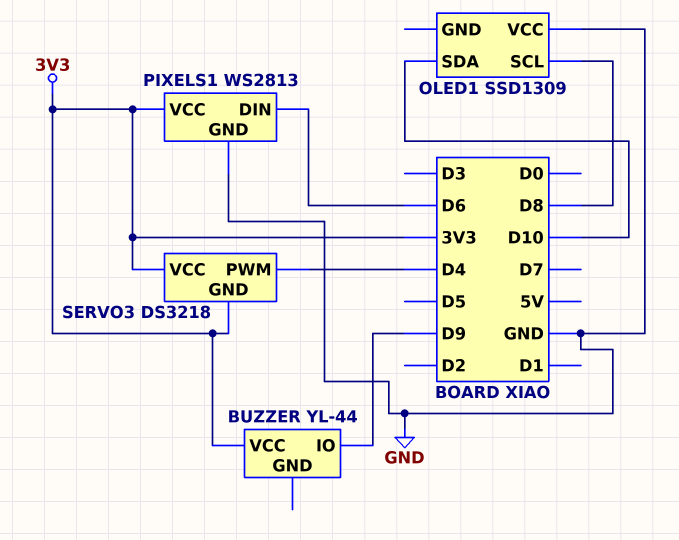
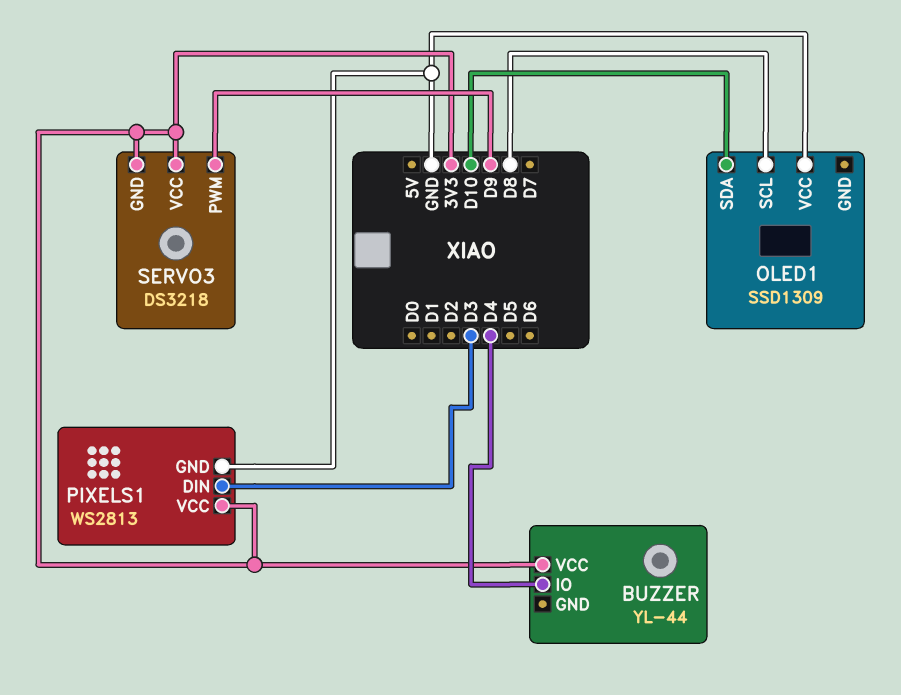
BUZZER pin IO: D9 -> D4
PIXELS1 pin DIN: D6 -> D3
SERVO3 pin PWM: D4 -> D9

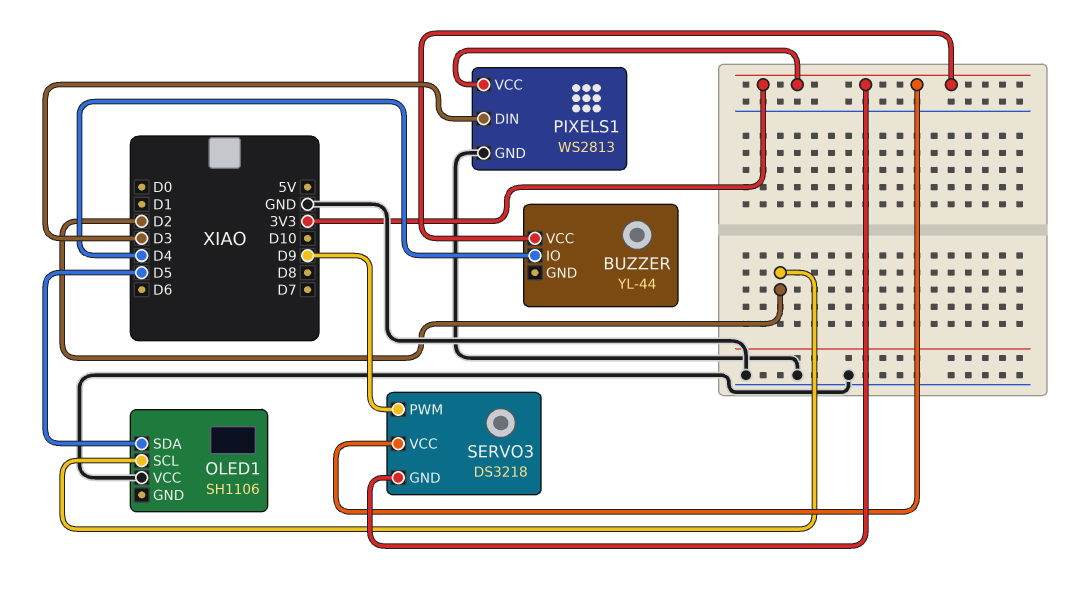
OLED1: SSD1309 -> SH1106
OLED1 pin SCL: D8 -> D2
OLED1 pin SDA: D10 -> D5

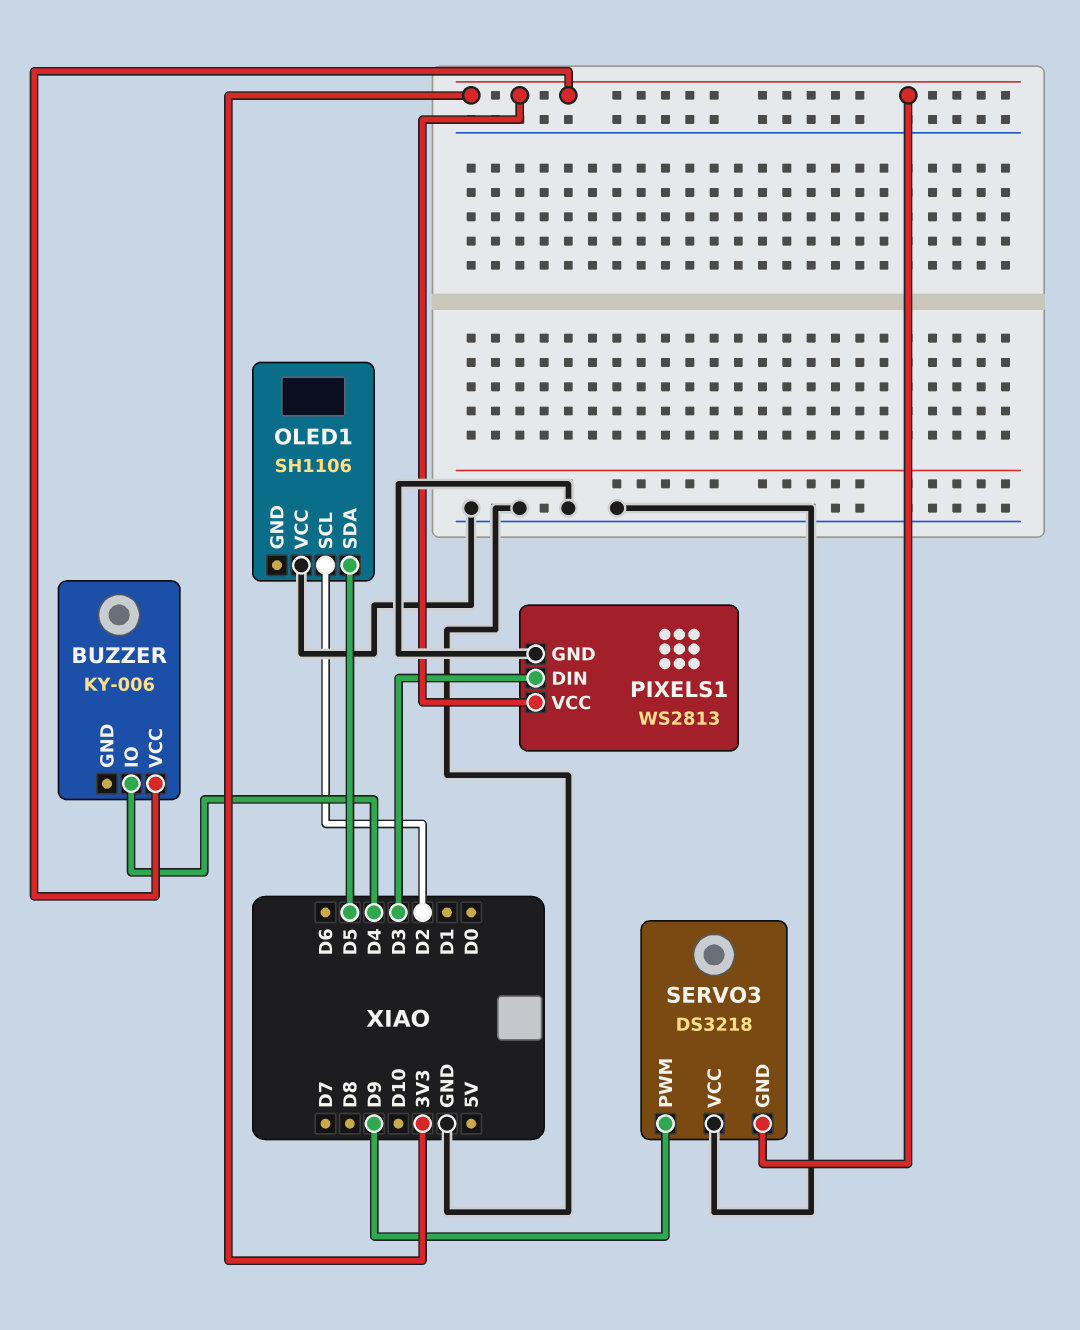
BUZZER: YL-44 -> KY-006
SERVO3 pin VCC: 3V3 -> GND

